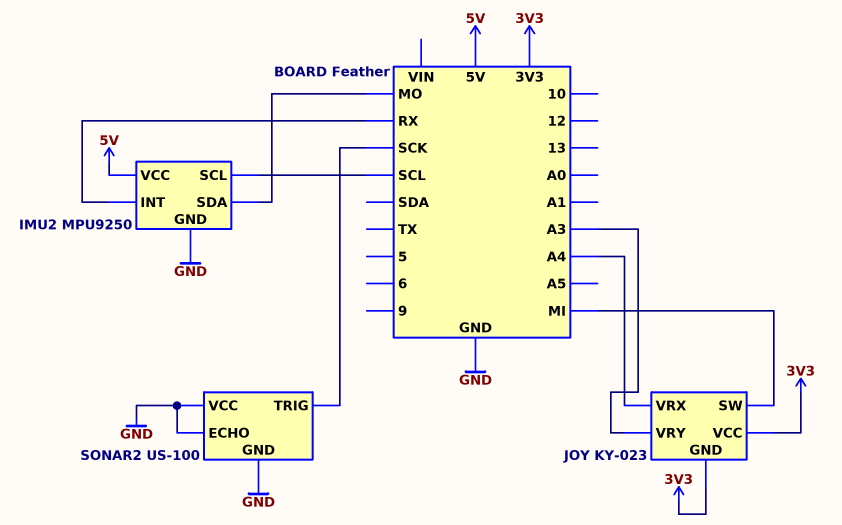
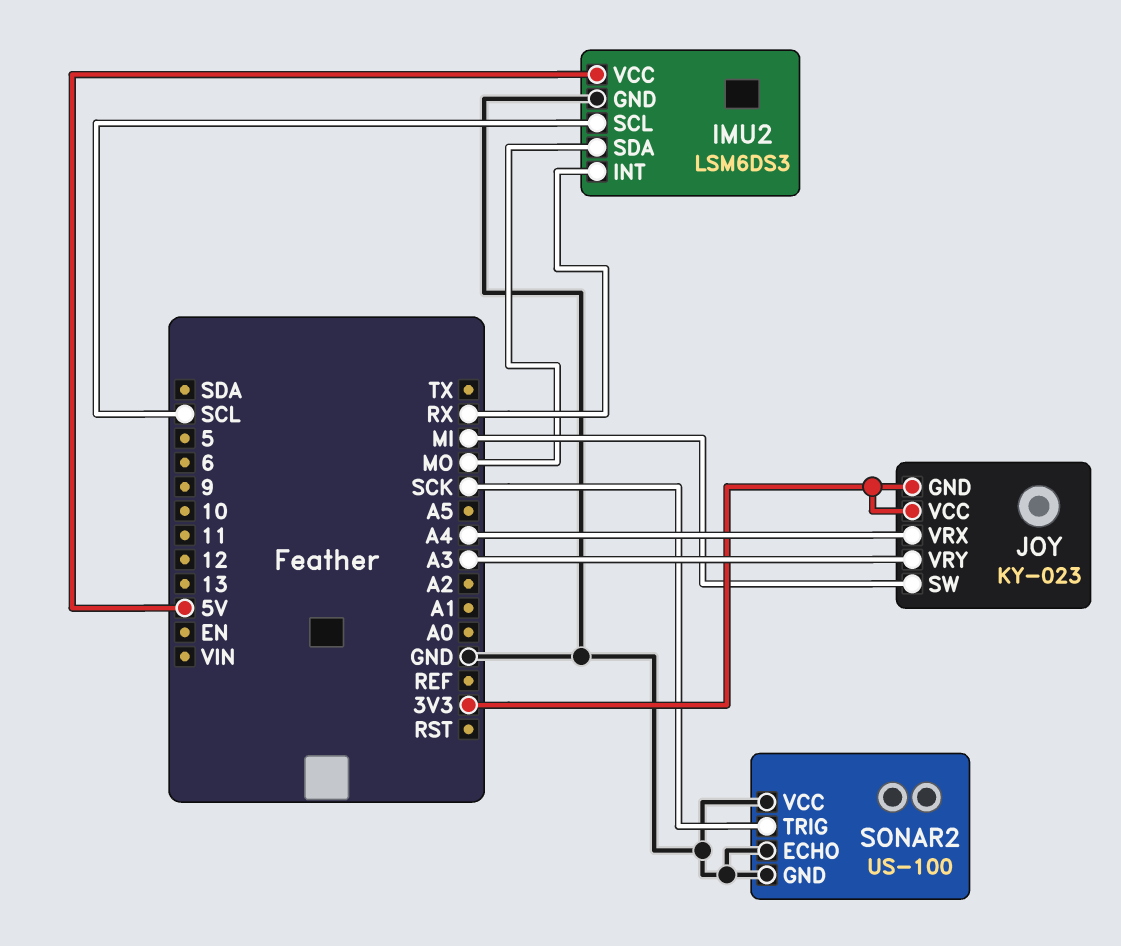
IMU2: MPU9250 -> LSM6DS3

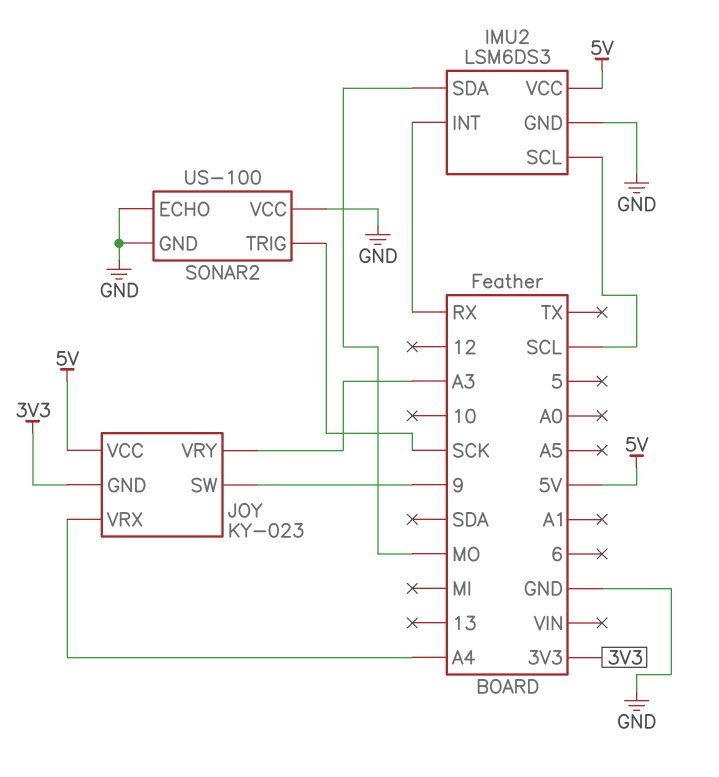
JOY pin SW: MI -> 9
JOY pin VCC: 3V3 -> 5V

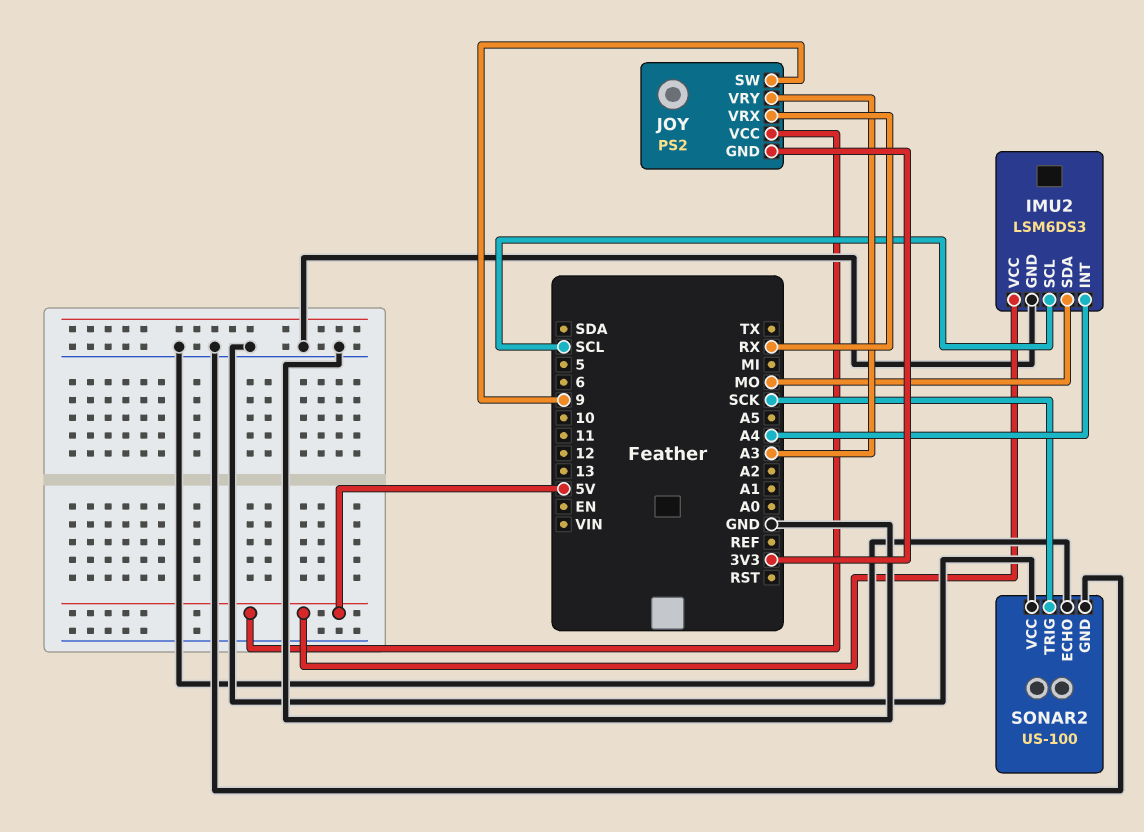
IMU2 pin INT: RX -> A4
JOY: KY-023 -> PS2
JOY pin VRX: A4 -> RX

